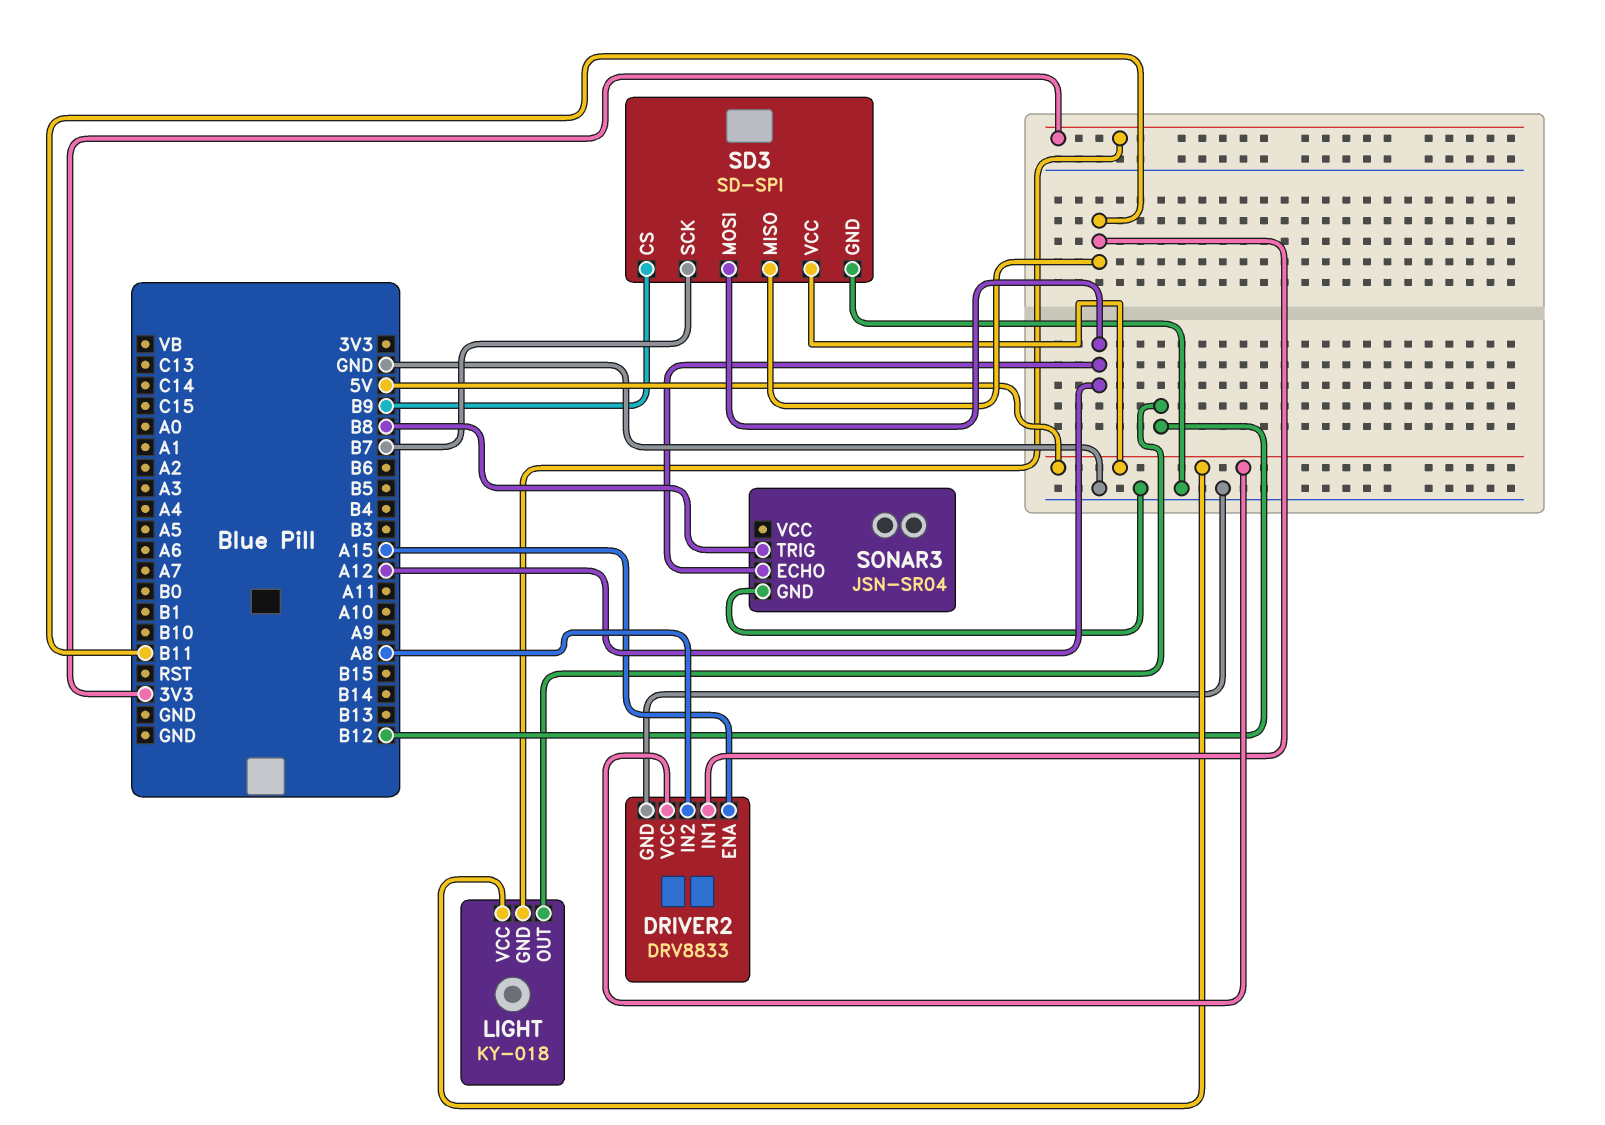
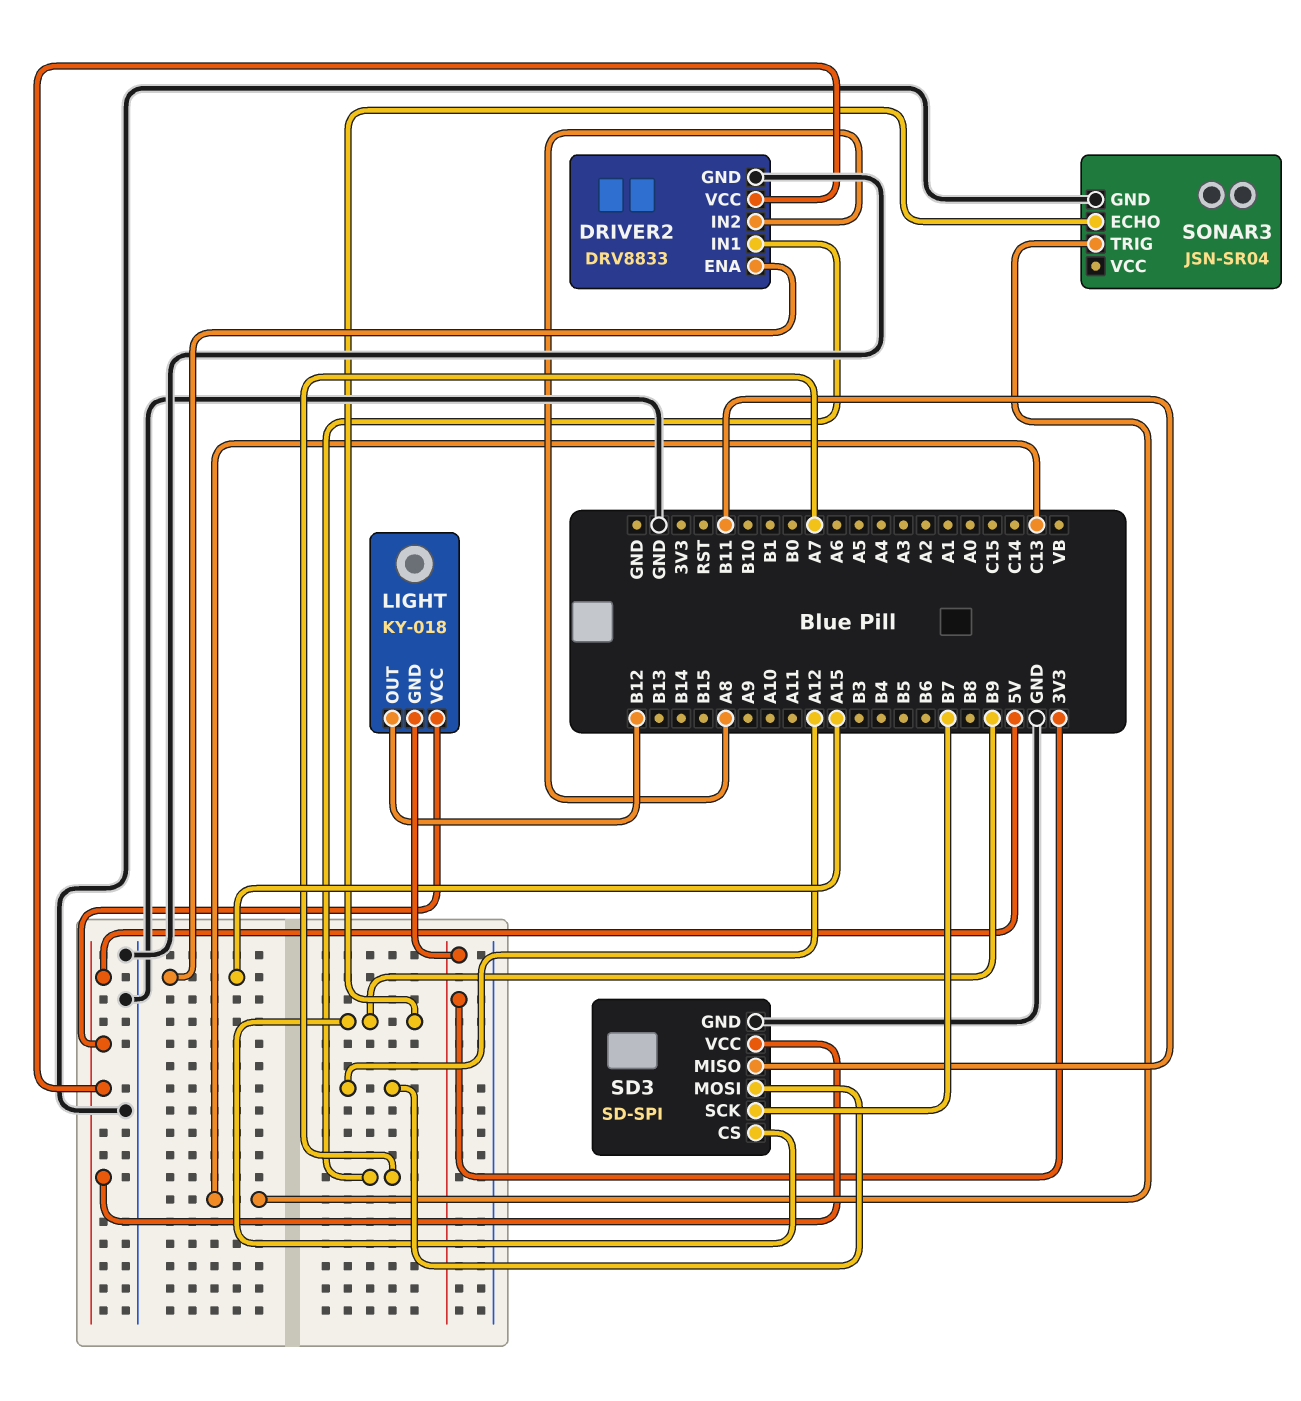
DRIVER2 pin IN1: B11 -> A7
SONAR3 pin ECHO: A12 -> B9
SONAR3 pin TRIG: B8 -> C13

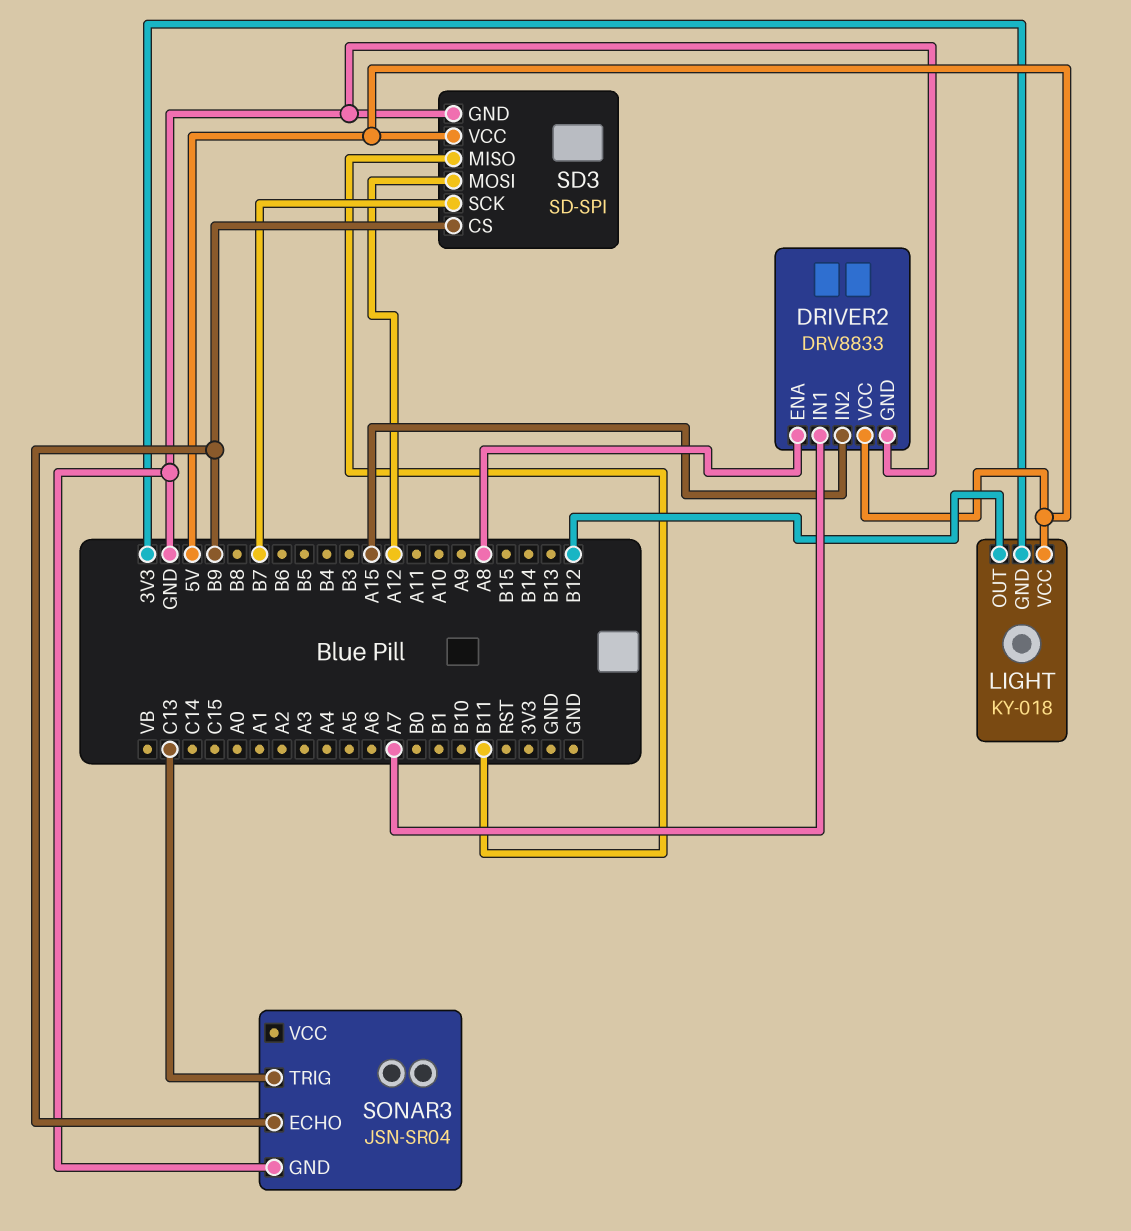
DRIVER2 pin ENA: A15 -> A8
DRIVER2 pin IN2: A8 -> A15

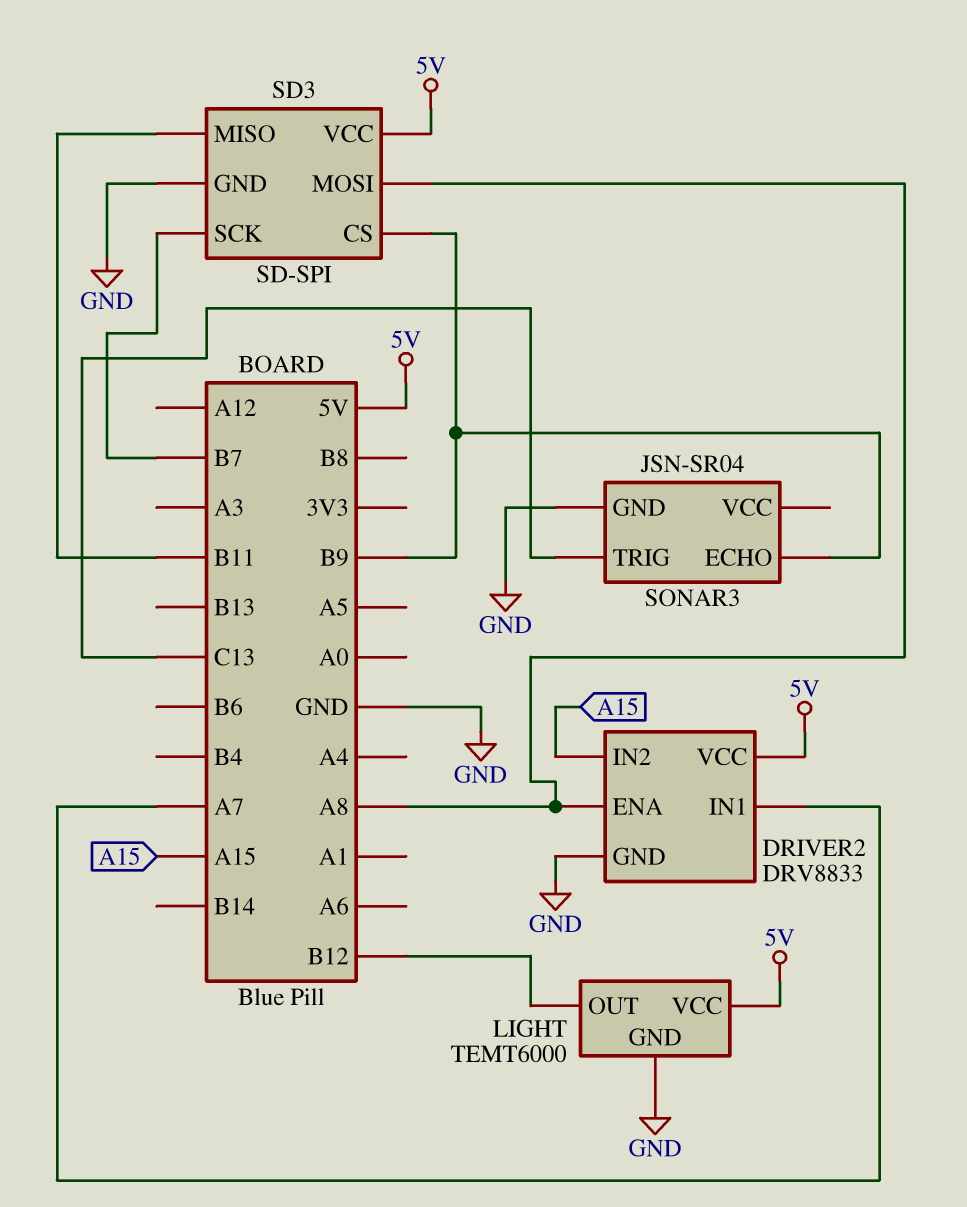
LIGHT: KY-018 -> TEMT6000
LIGHT pin GND: 3V3 -> GND
SD3 pin MOSI: A12 -> A8

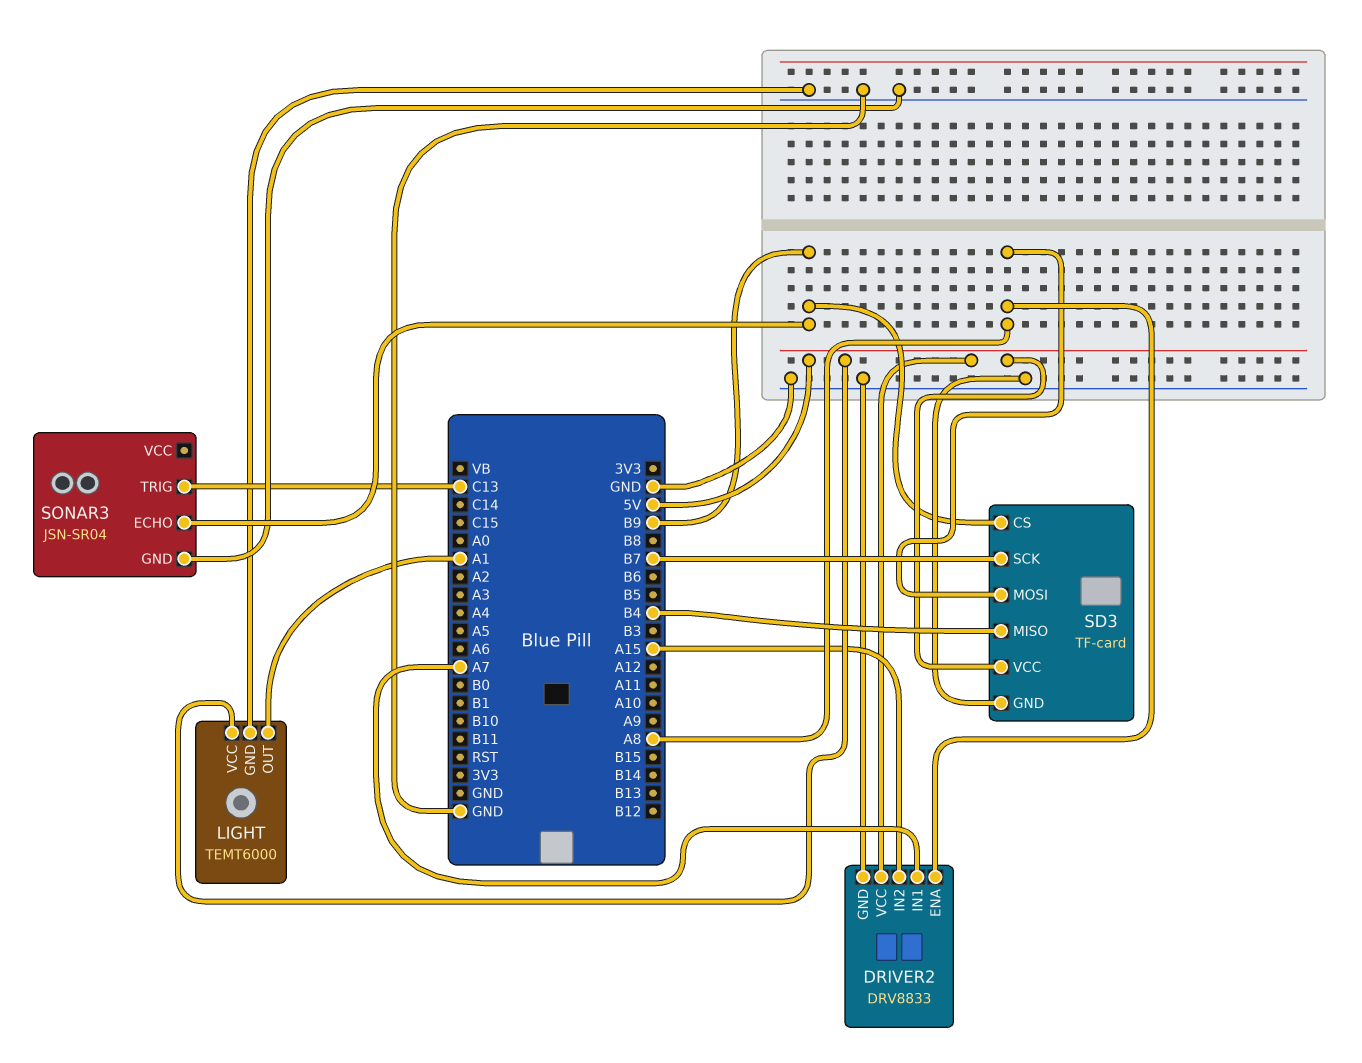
LIGHT pin OUT: B12 -> A1
SD3: SD-SPI -> TF-card
SD3 pin MISO: B11 -> B4

